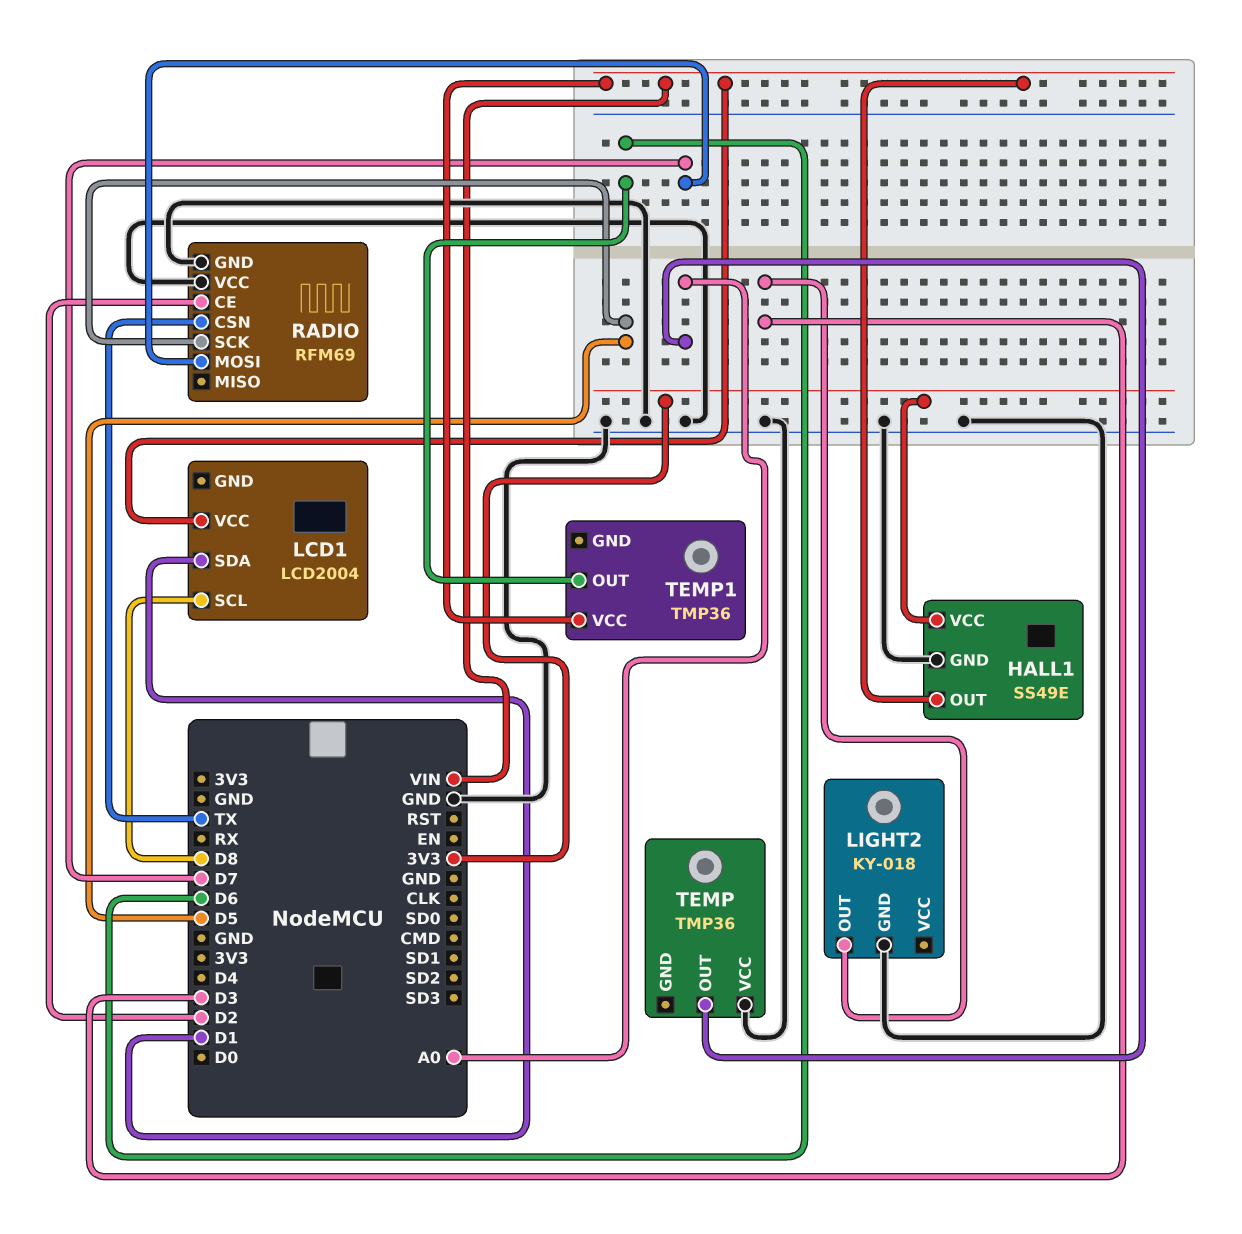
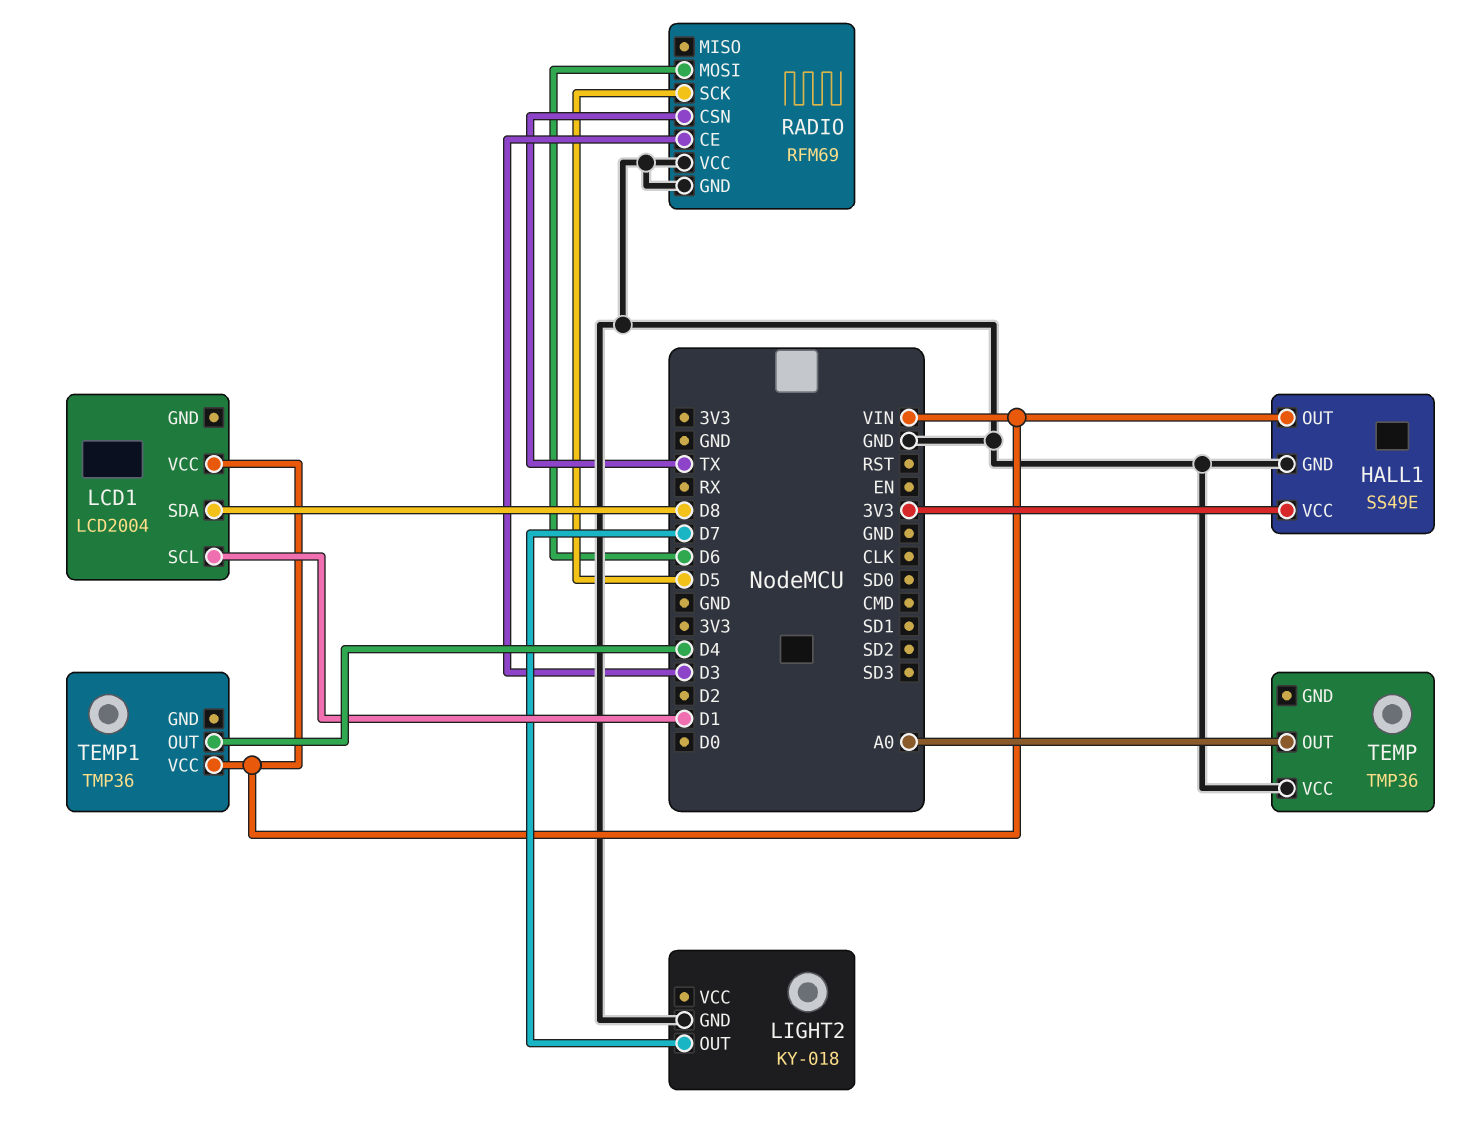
LCD1 pin SCL: D8 -> D1
LCD1 pin SDA: D1 -> D8
LIGHT2 pin OUT: D3 -> D7
RADIO pin CE: D2 -> D3
RADIO pin MOSI: D7 -> D6
TEMP1 pin OUT: D6 -> D4

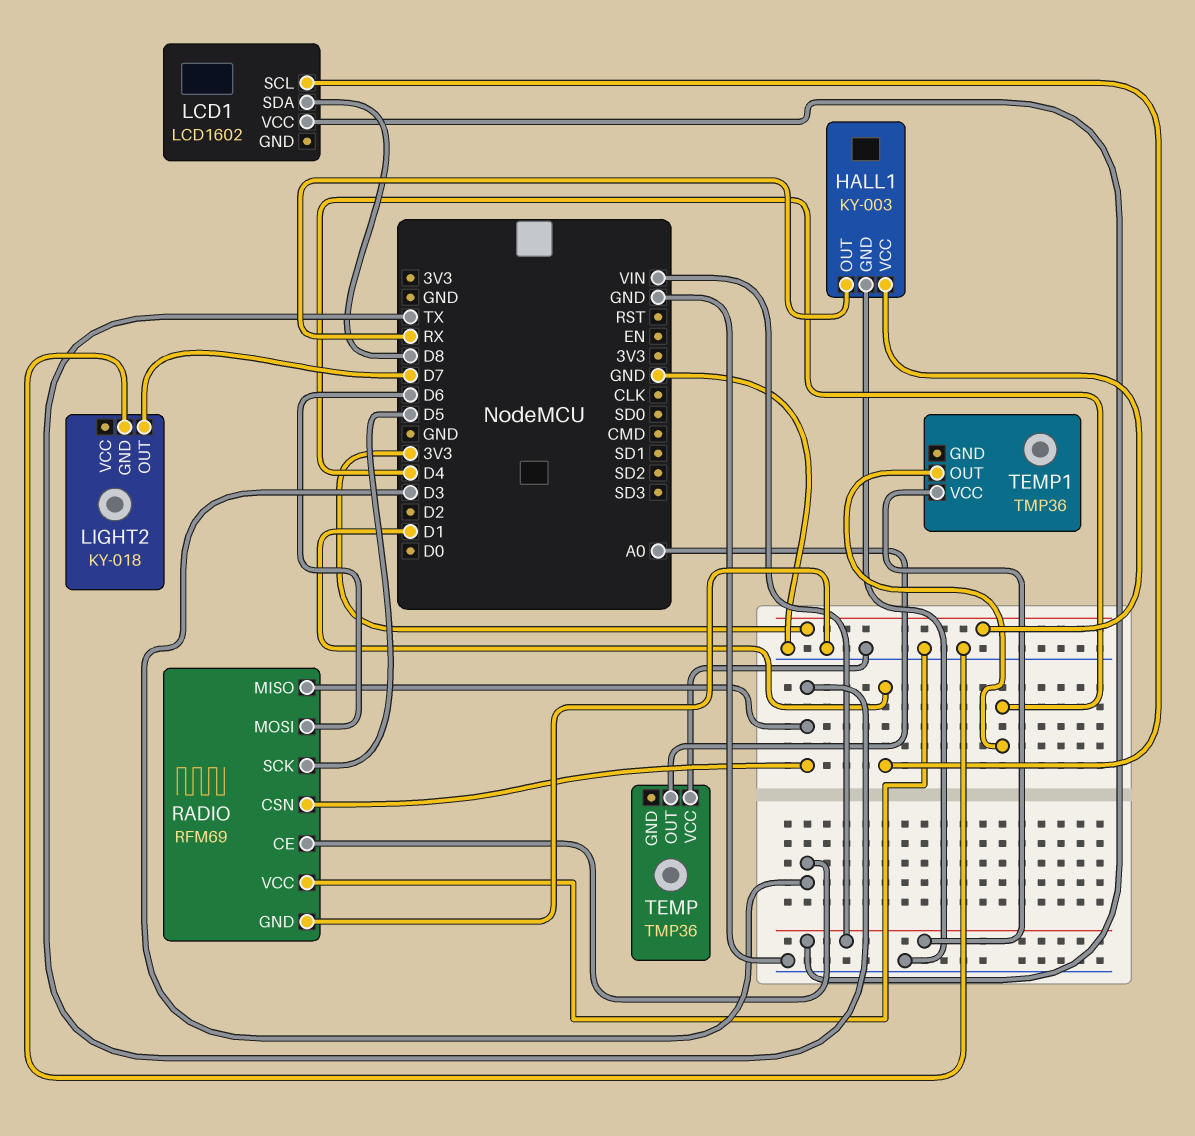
HALL1: SS49E -> KY-003
HALL1 pin OUT: VIN -> RX
LCD1: LCD2004 -> LCD1602
RADIO pin MISO: none -> TX

